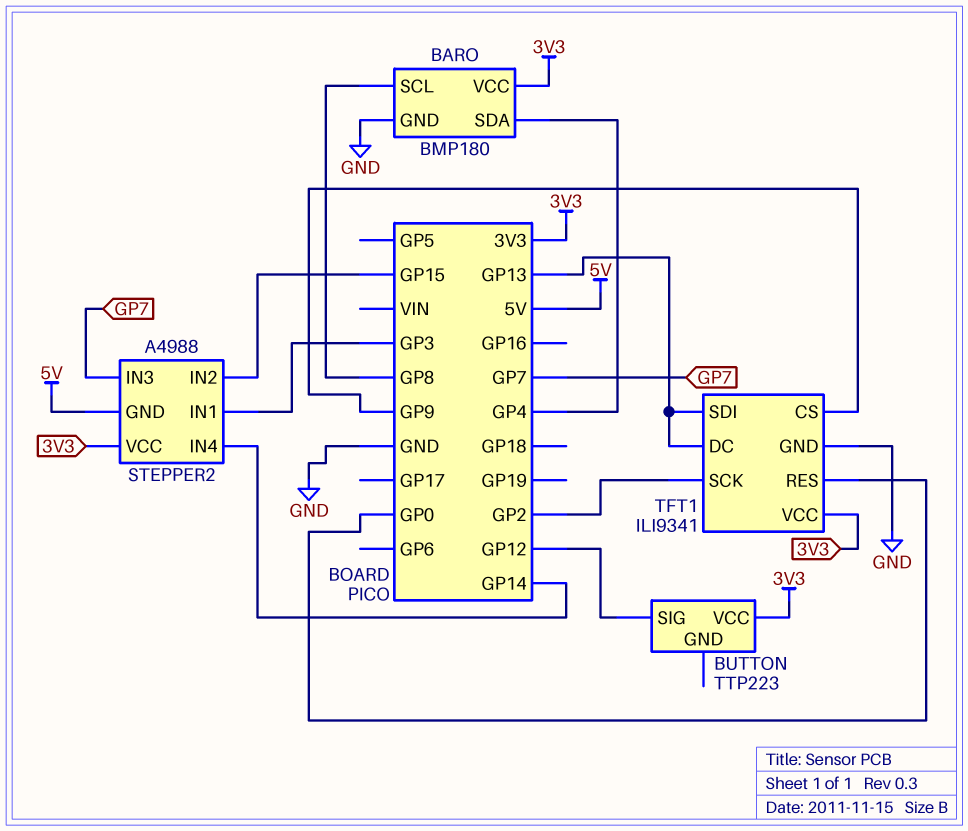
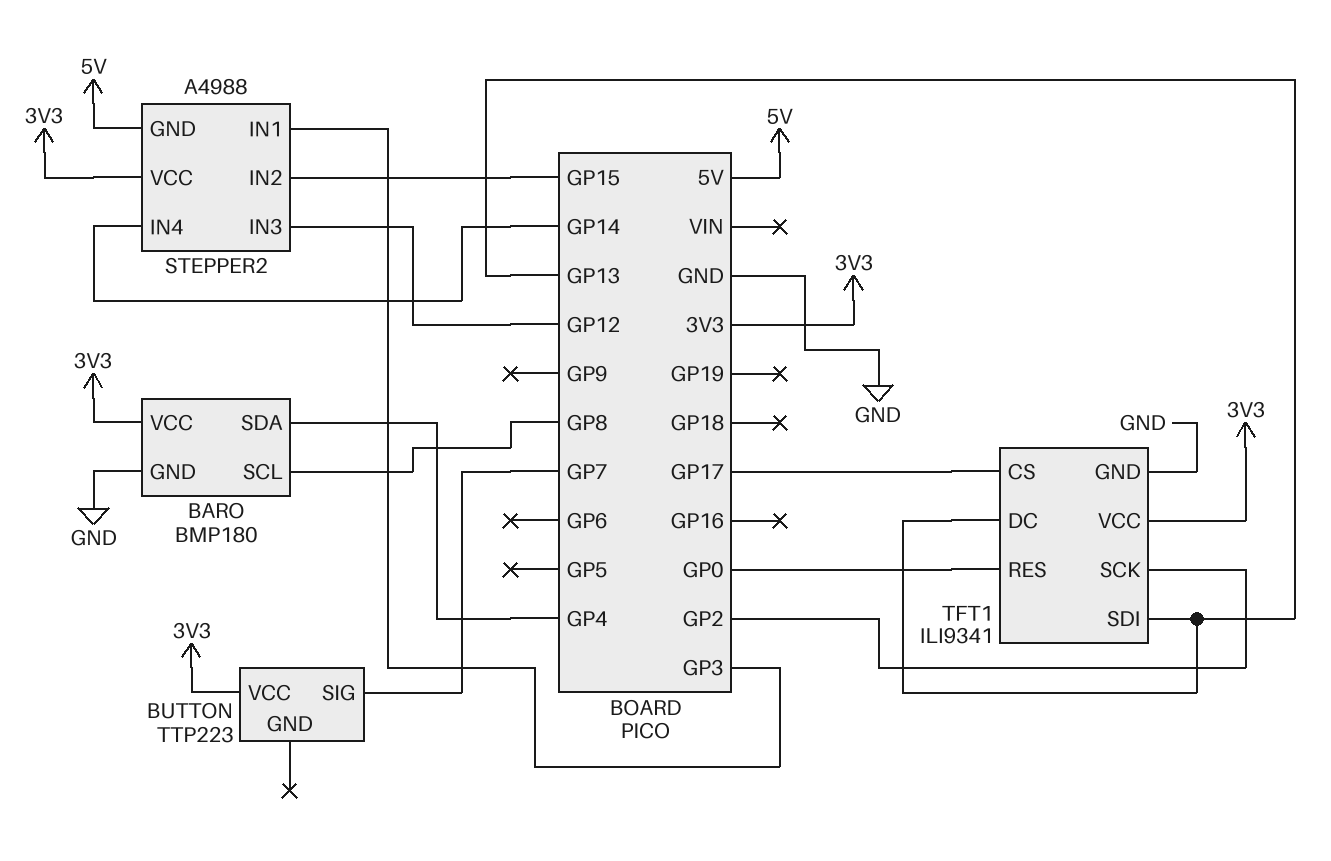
BUTTON pin SIG: GP12 -> GP7
STEPPER2 pin IN3: GP7 -> GP12
TFT1 pin CS: GP9 -> GP17

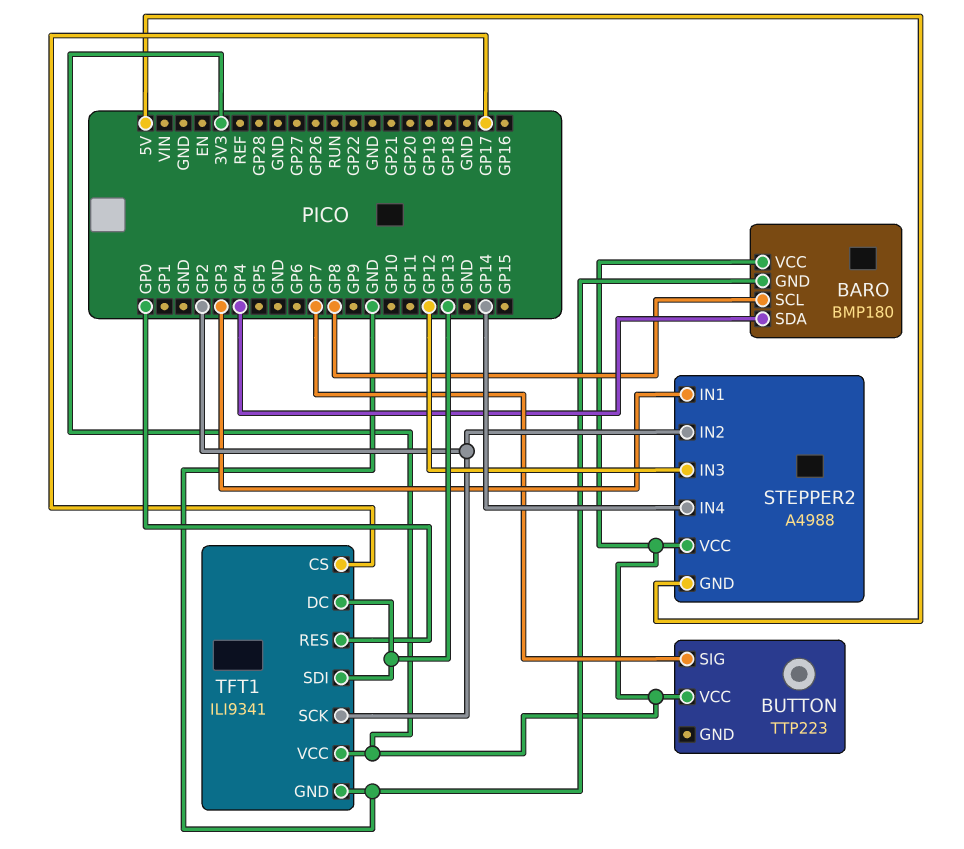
STEPPER2 pin IN2: GP15 -> GP2

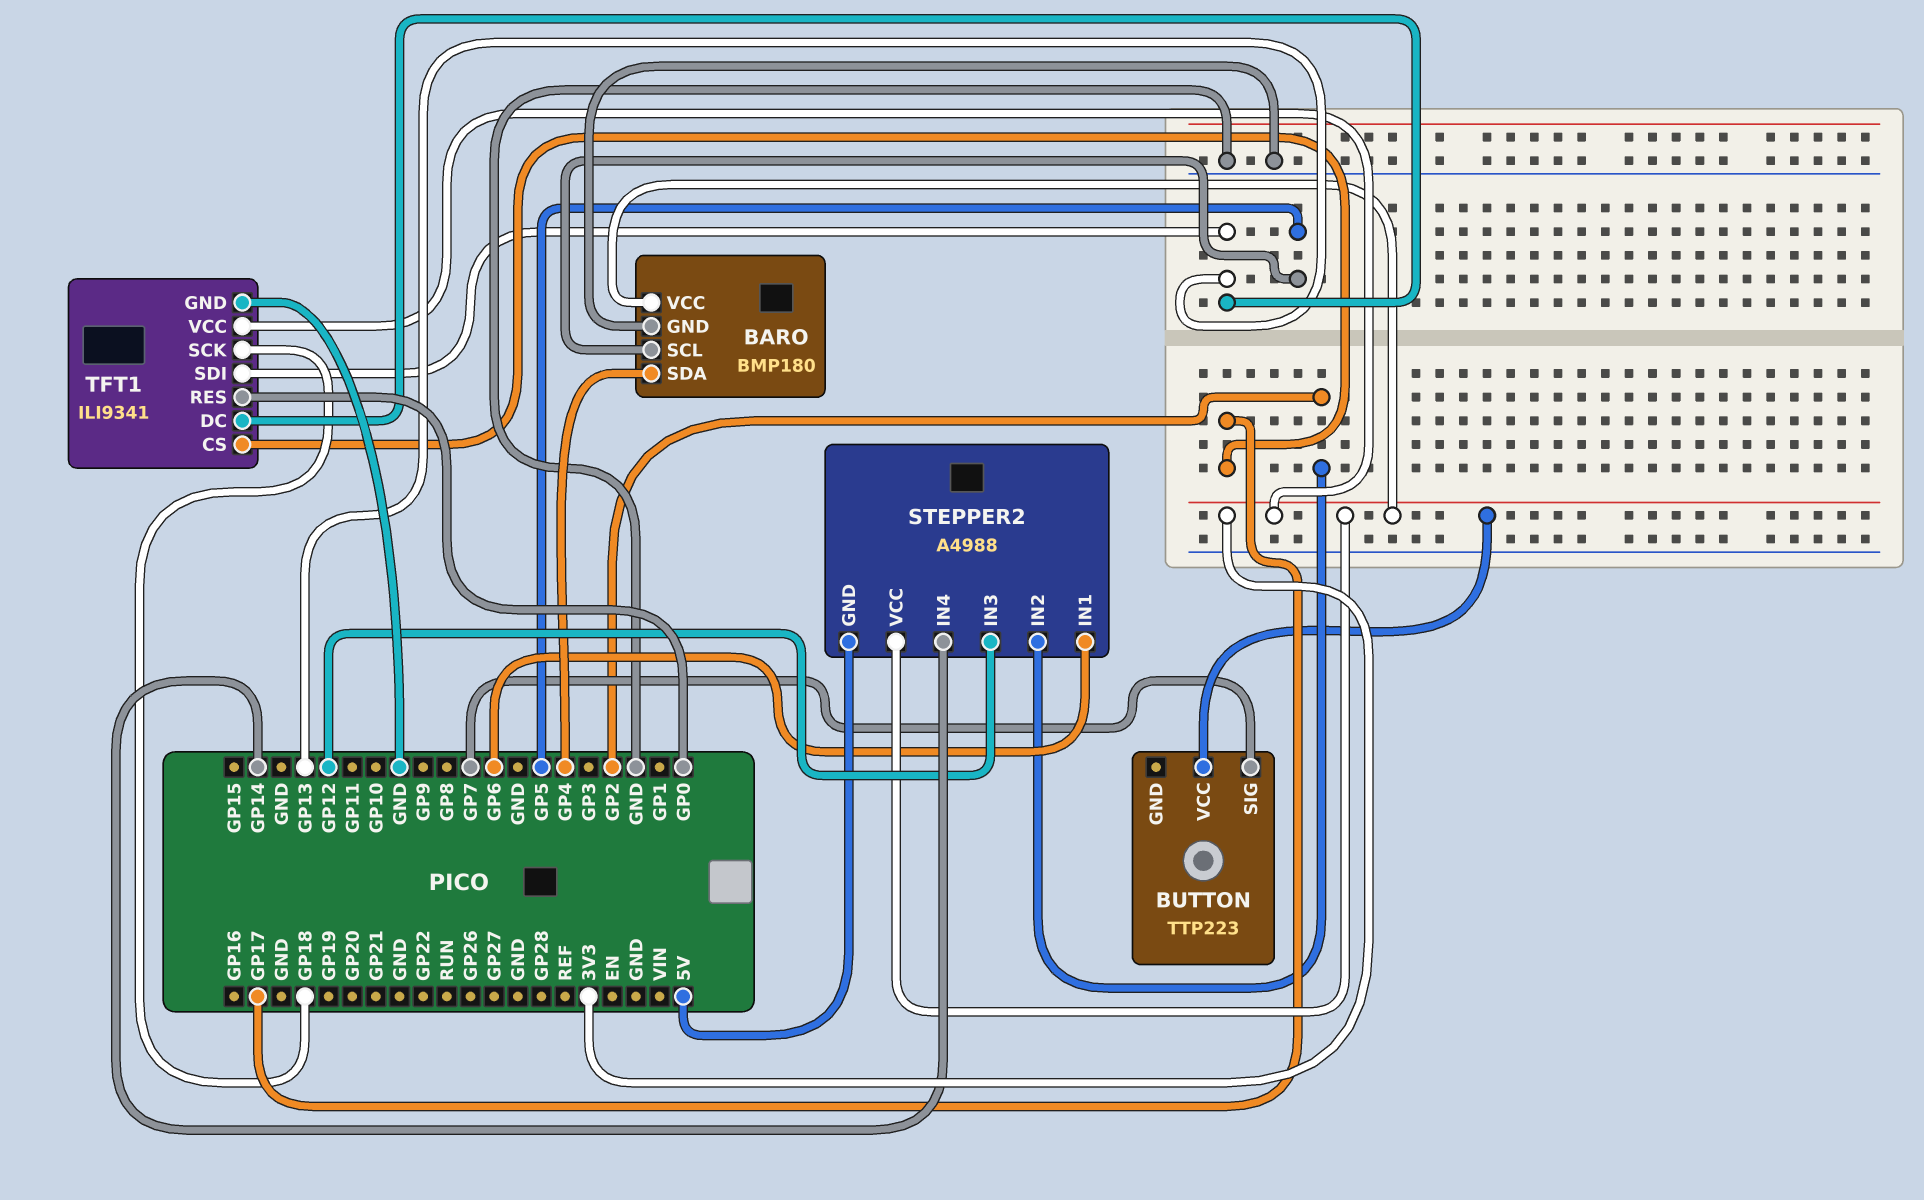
BARO pin SCL: GP8 -> GP5
STEPPER2 pin IN1: GP3 -> GP6
TFT1 pin SCK: GP2 -> GP18

